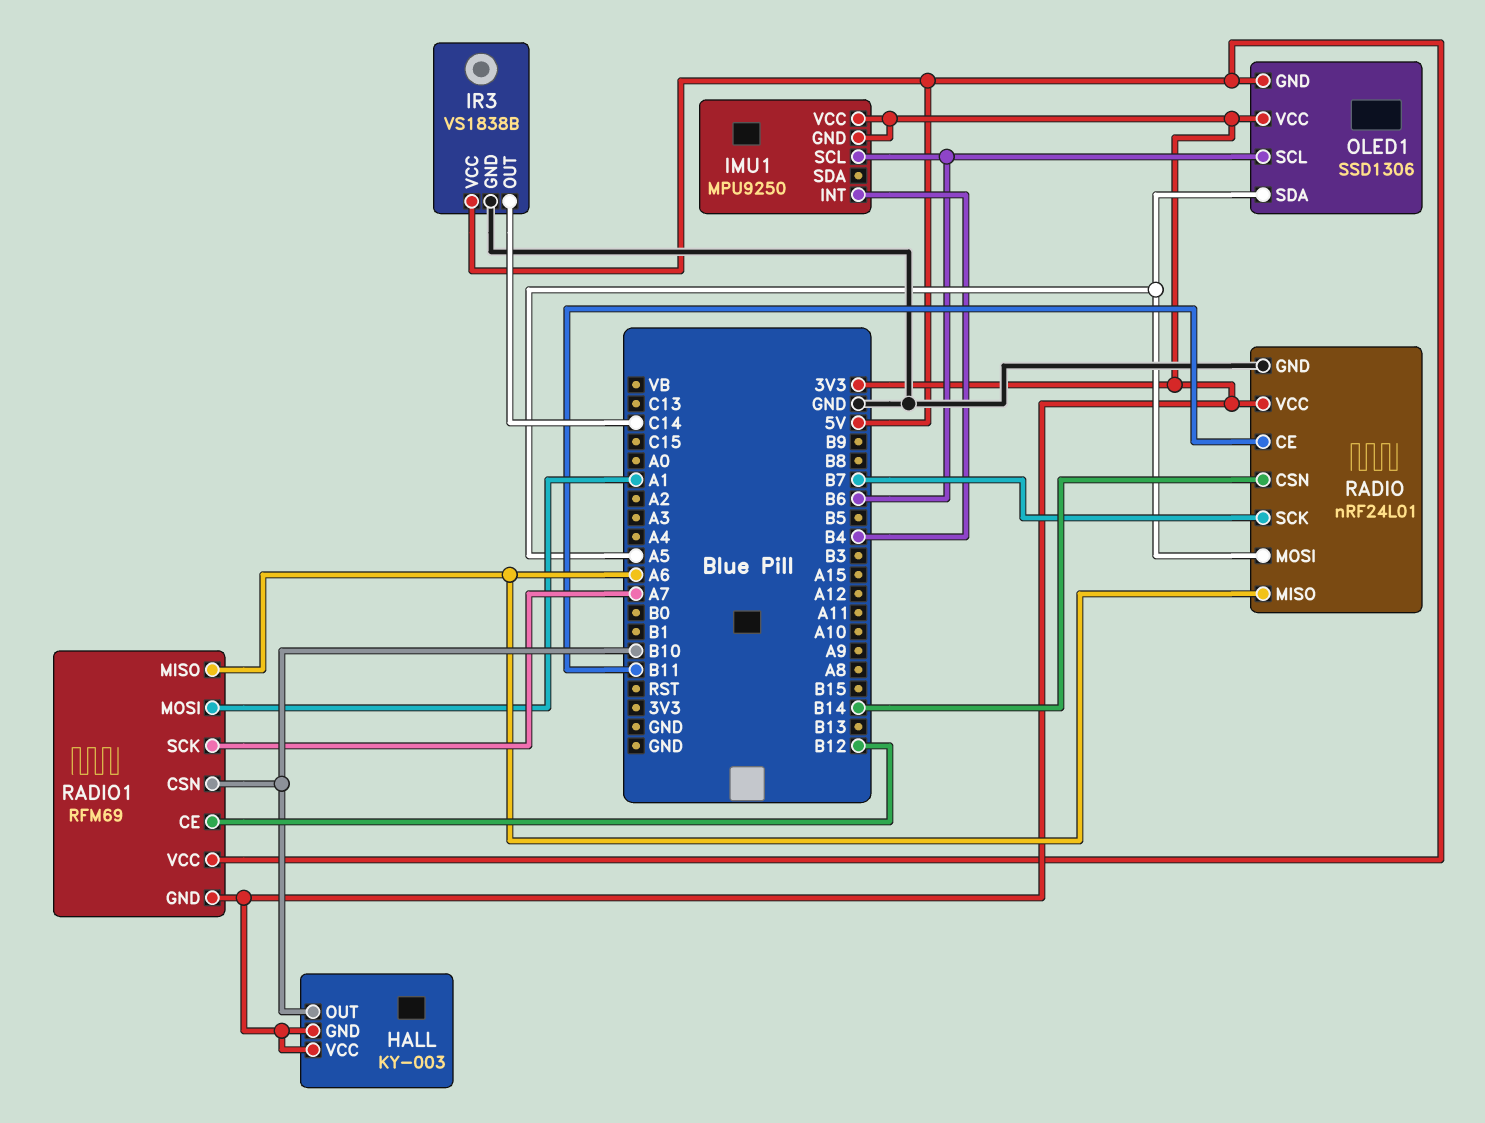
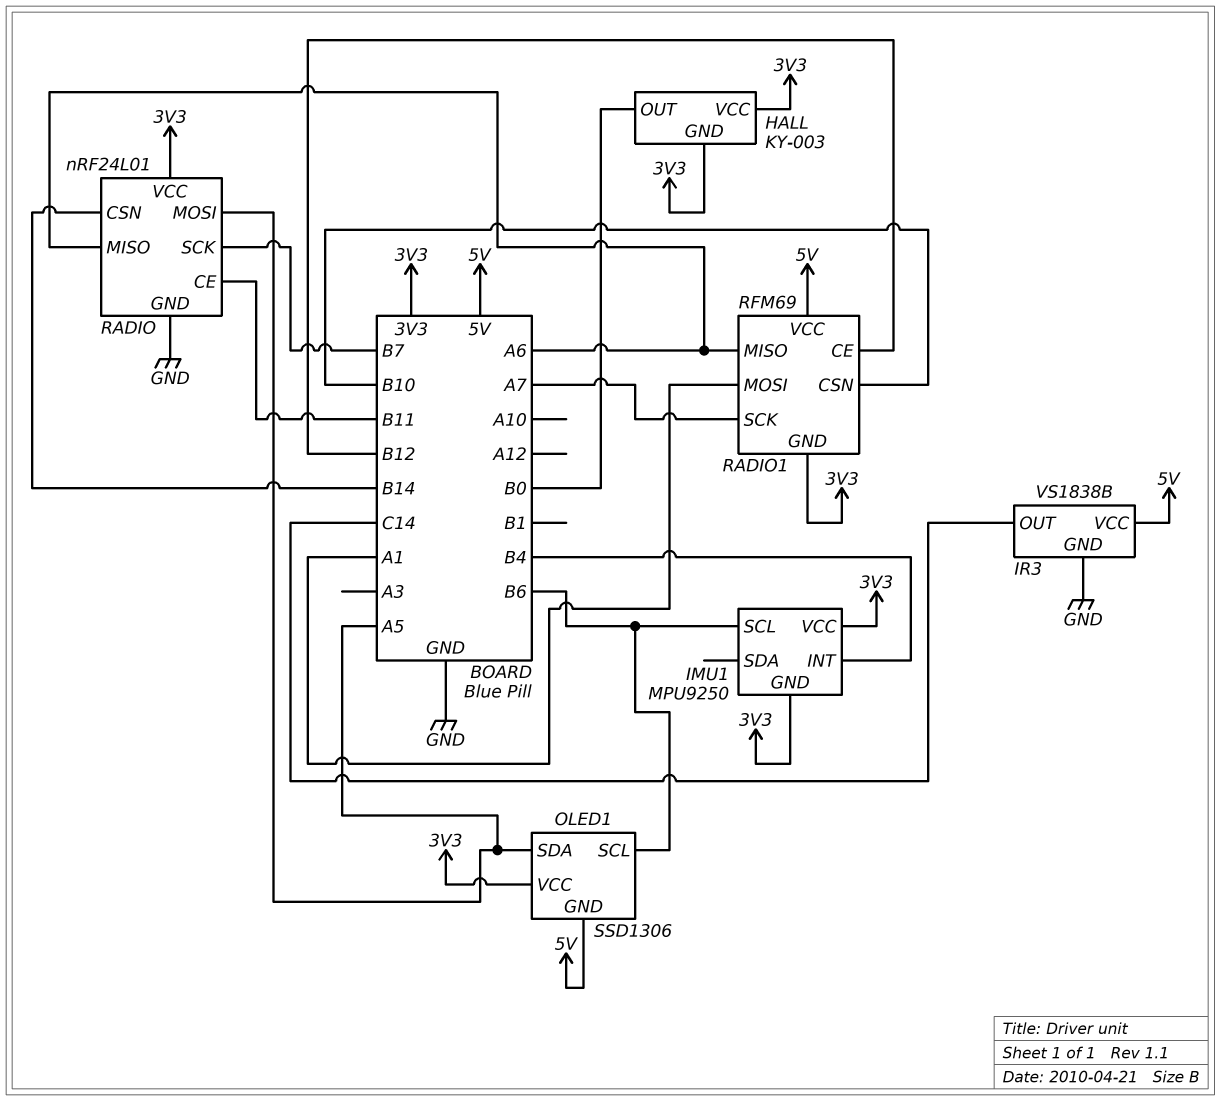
HALL pin OUT: B10 -> B0

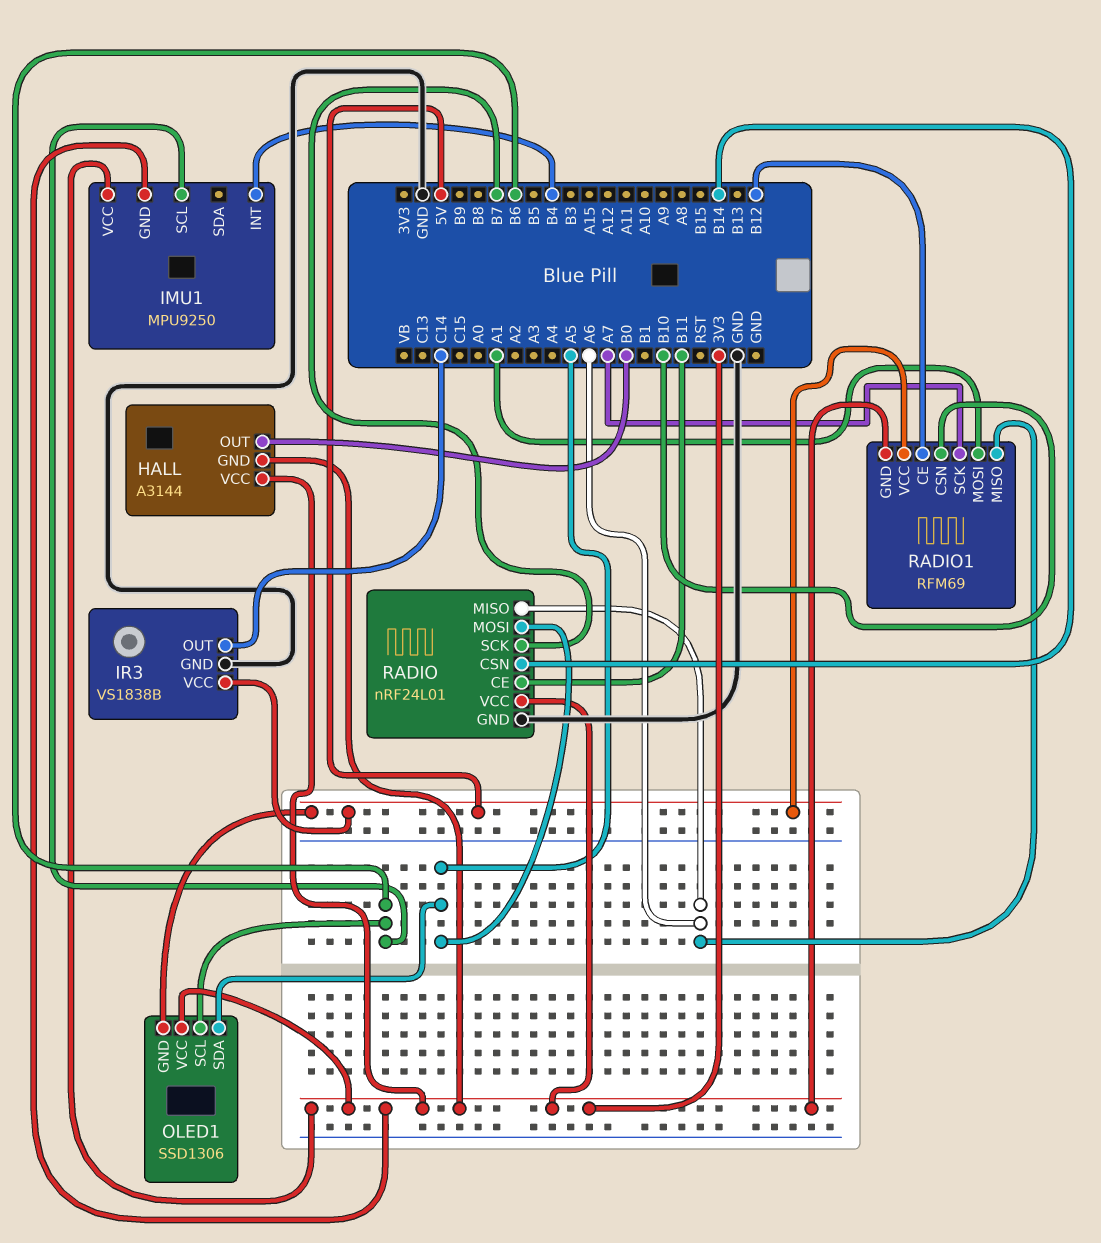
HALL: KY-003 -> A3144

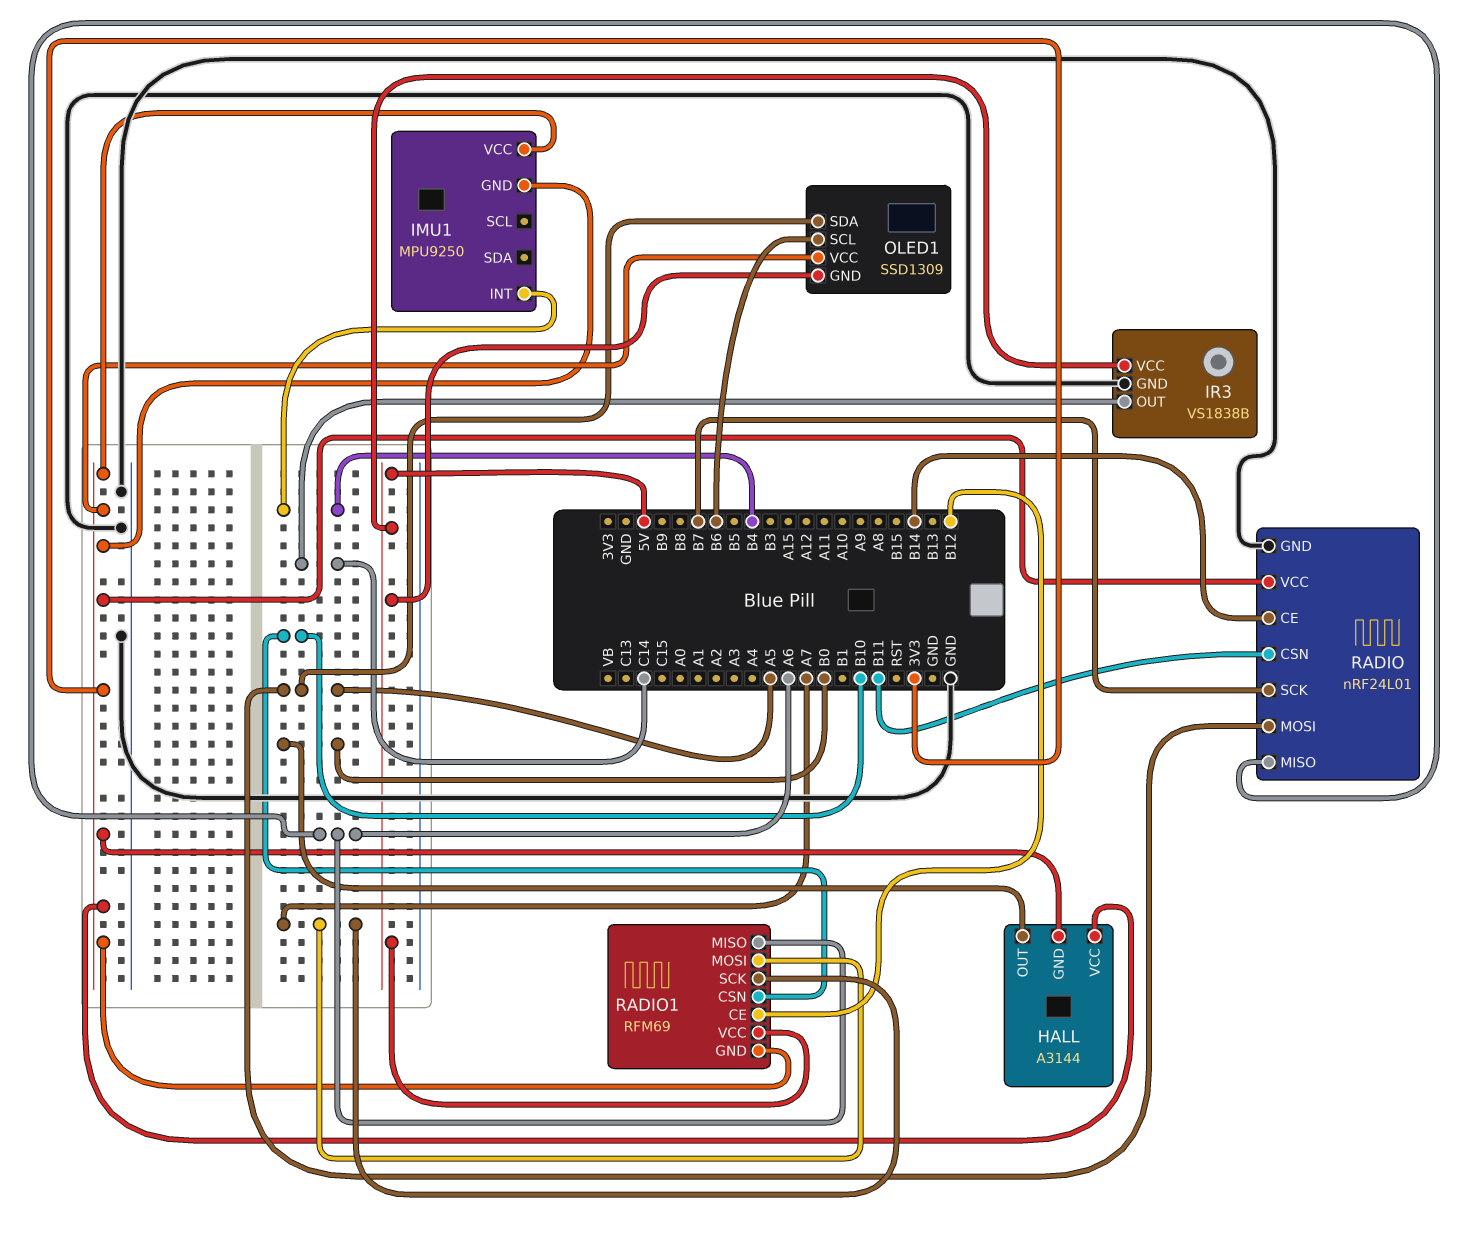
IMU1 pin SCL: B6 -> none
OLED1: SSD1306 -> SSD1309
RADIO pin CE: B11 -> B14
RADIO pin CSN: B14 -> B11
RADIO1 pin MOSI: A1 -> A7

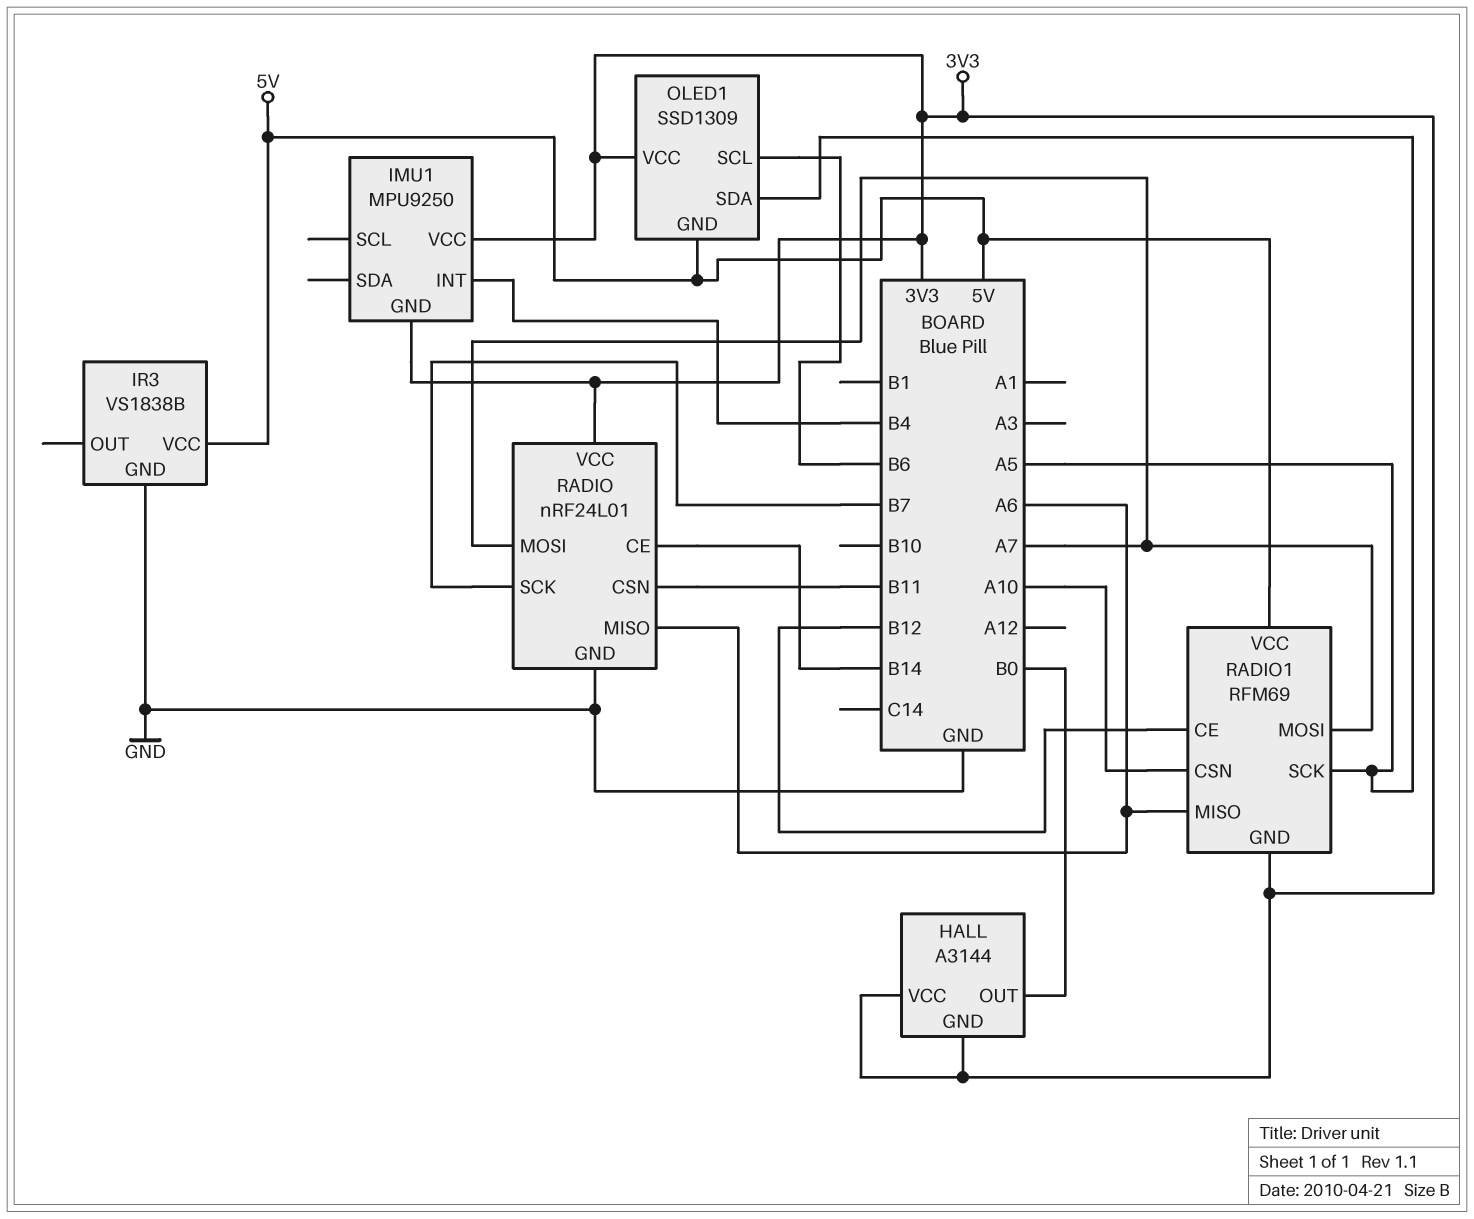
IR3 pin OUT: C14 -> none
RADIO pin MOSI: A5 -> A7
RADIO1 pin CSN: B10 -> A10
RADIO1 pin SCK: A7 -> A5

